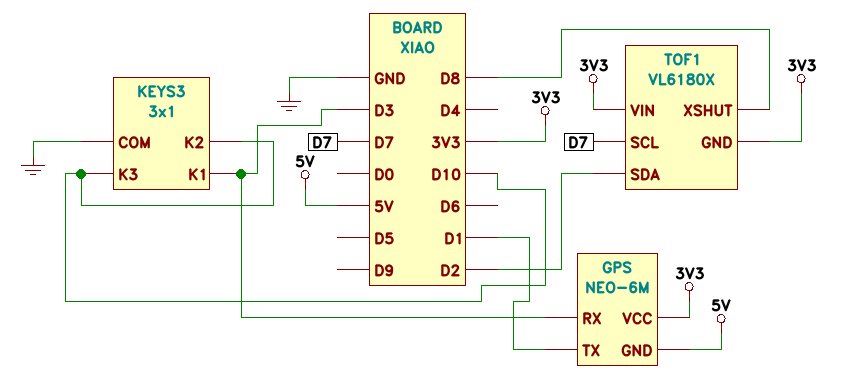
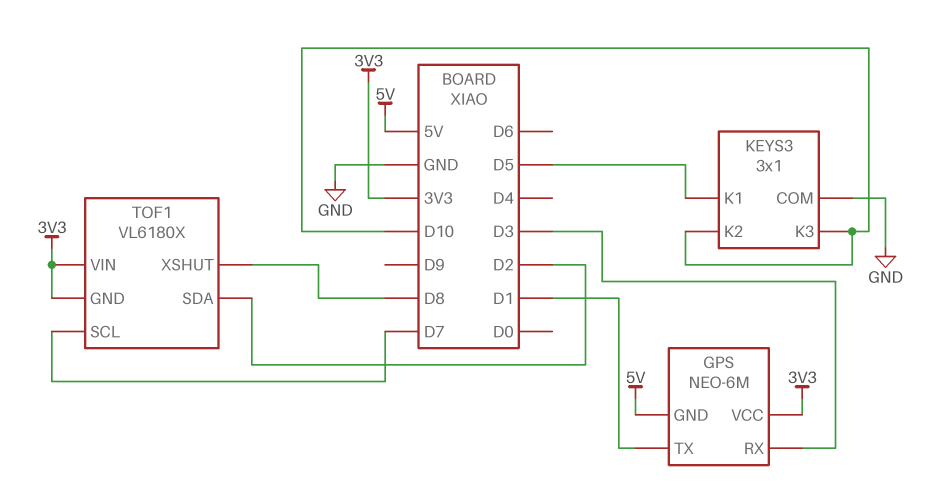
KEYS3 pin K1: D3 -> D5

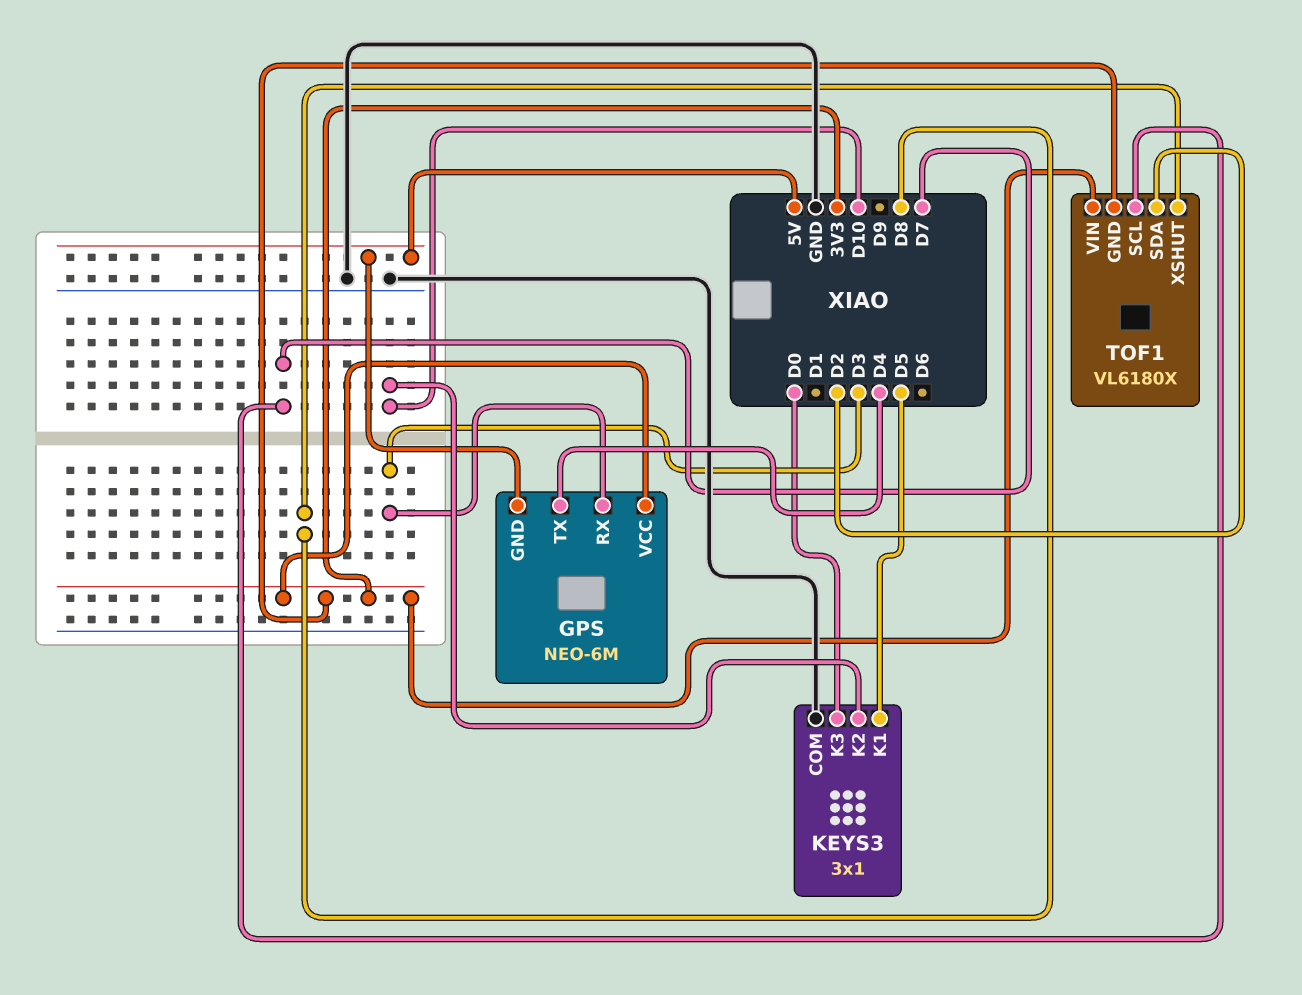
GPS pin TX: D1 -> D4
KEYS3 pin K3: D10 -> D0

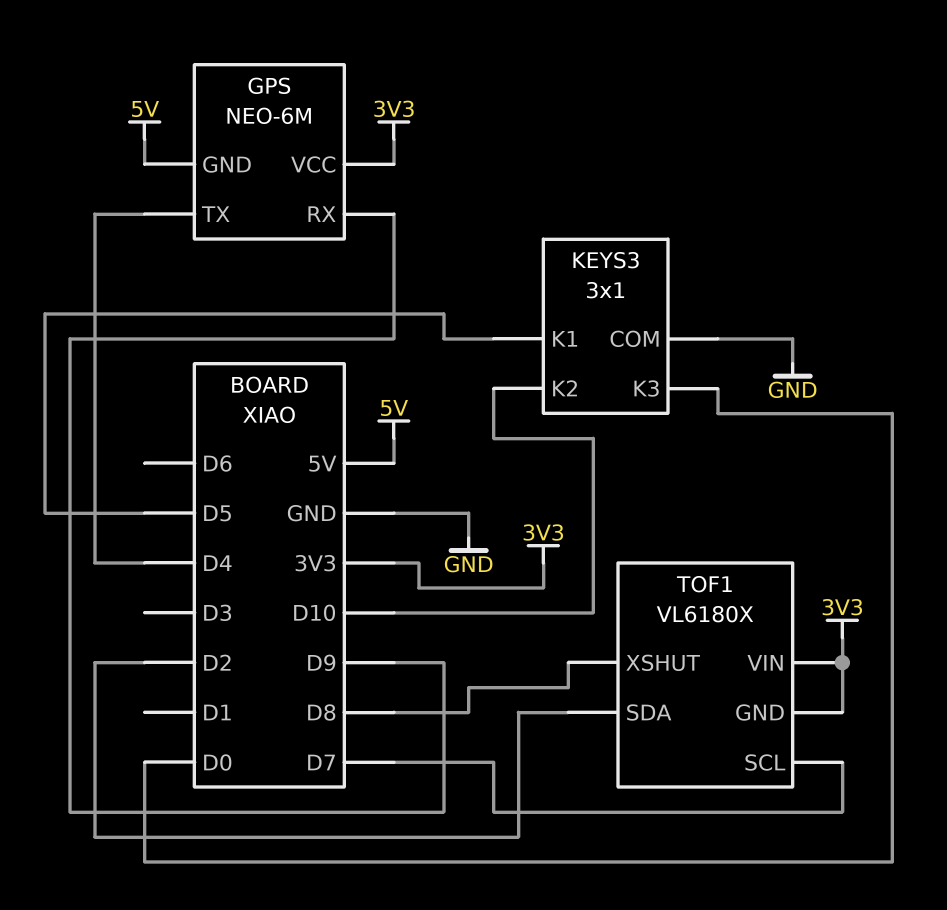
GPS pin RX: D3 -> D9

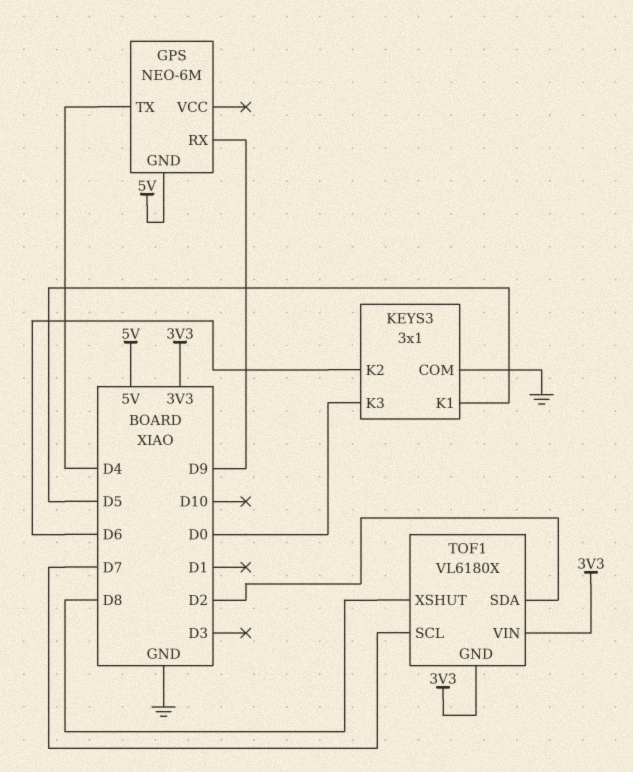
GPS pin VCC: 3V3 -> none
KEYS3 pin K2: D10 -> D6

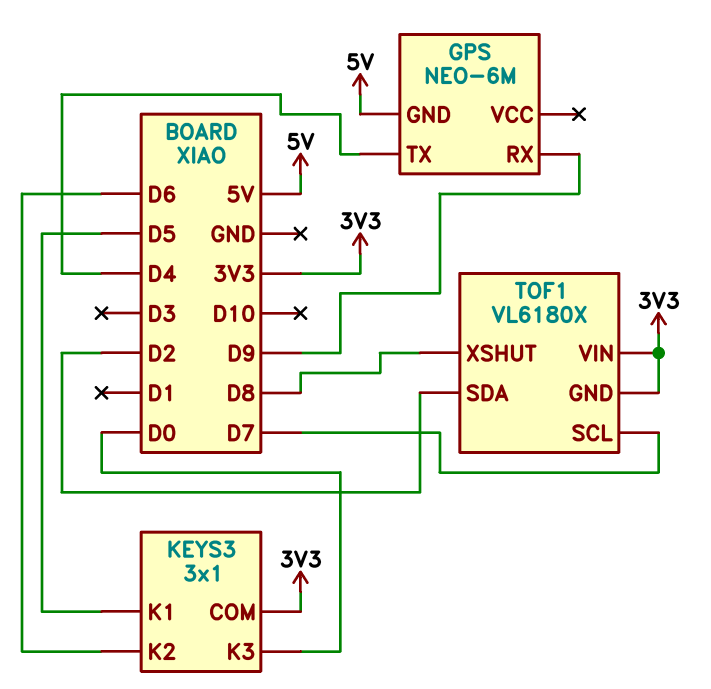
KEYS3 pin COM: GND -> 3V3

